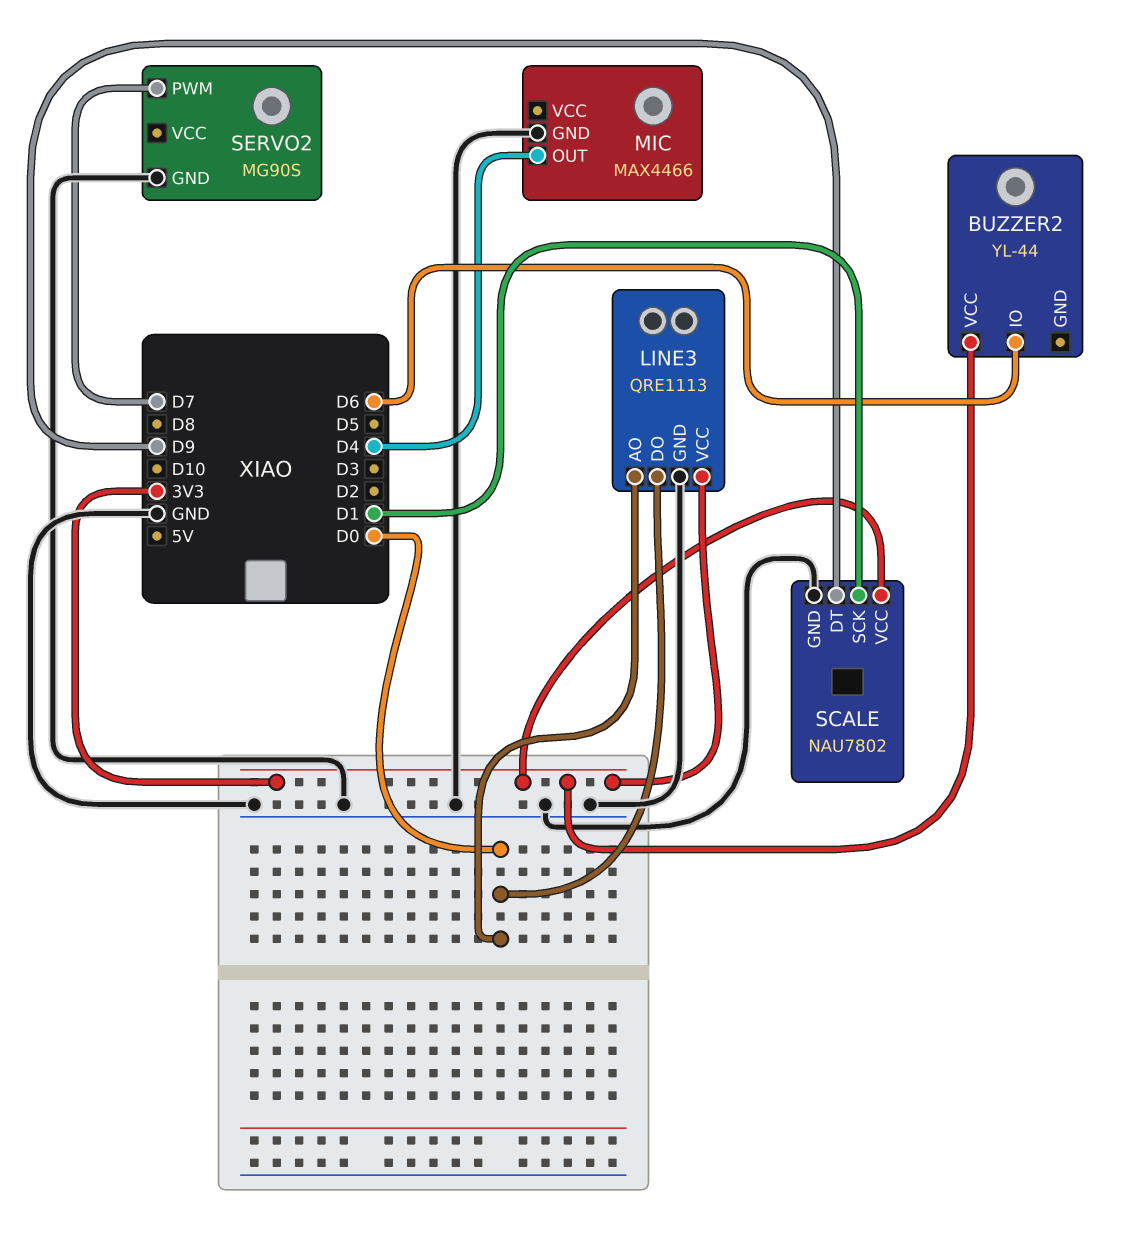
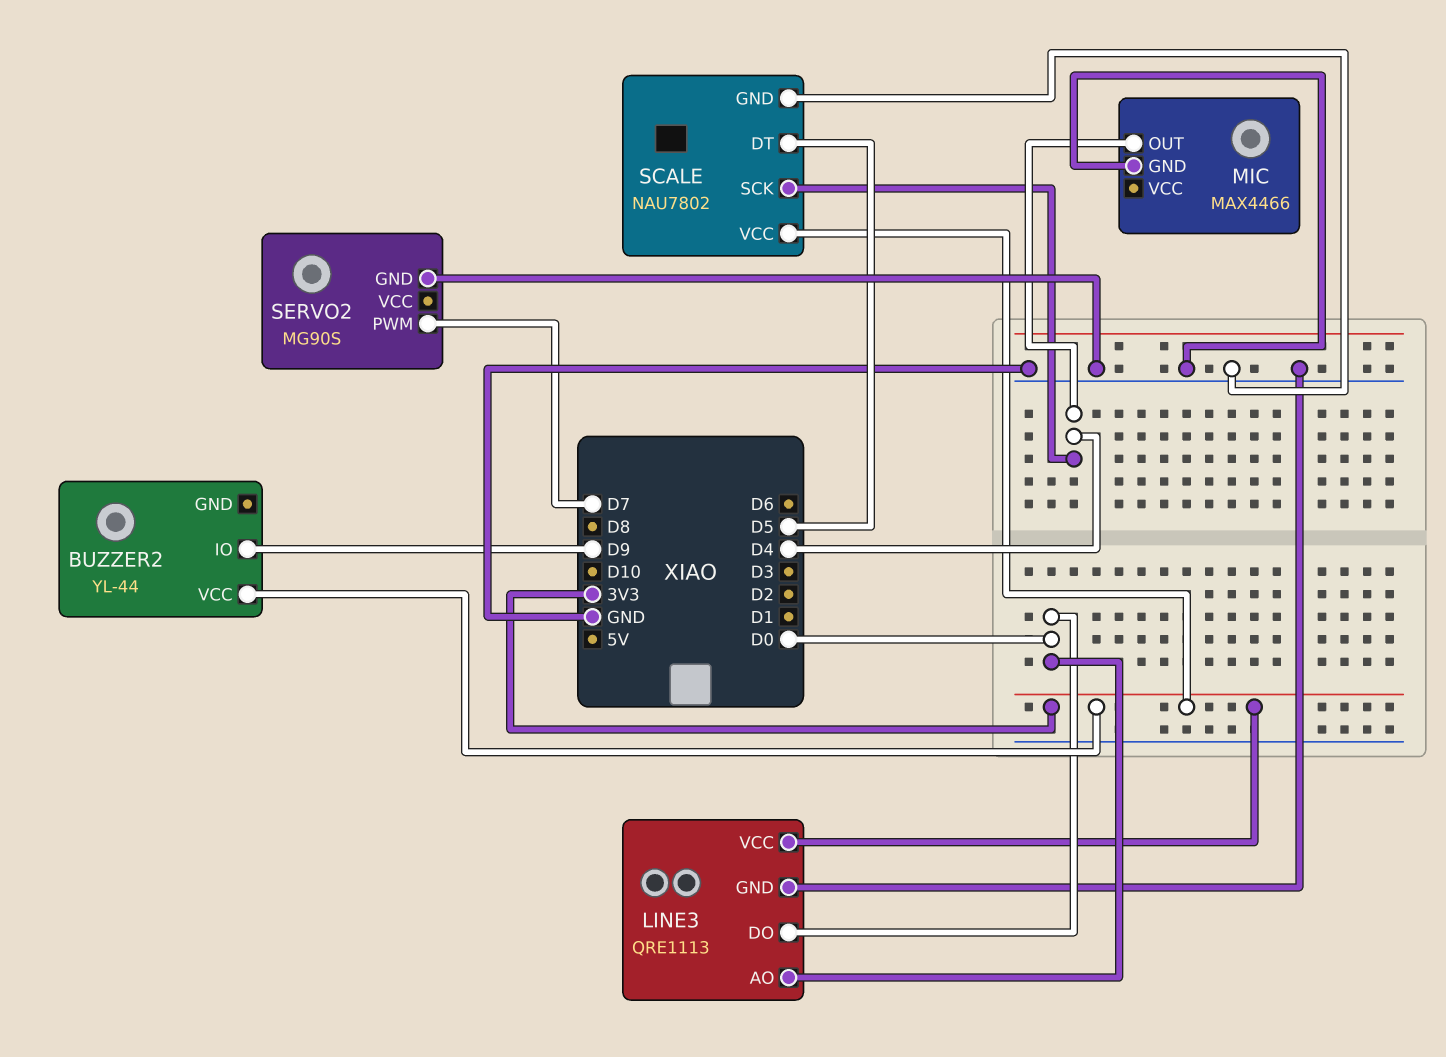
BUZZER2 pin IO: D6 -> D9
SCALE pin DT: D9 -> D5
SCALE pin SCK: D1 -> D4

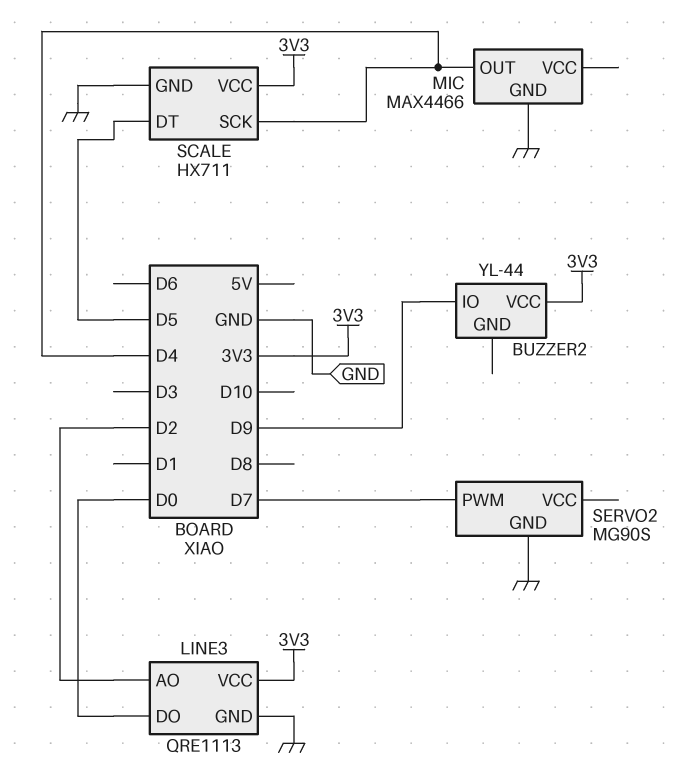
LINE3 pin AO: D0 -> D2
SCALE: NAU7802 -> HX711

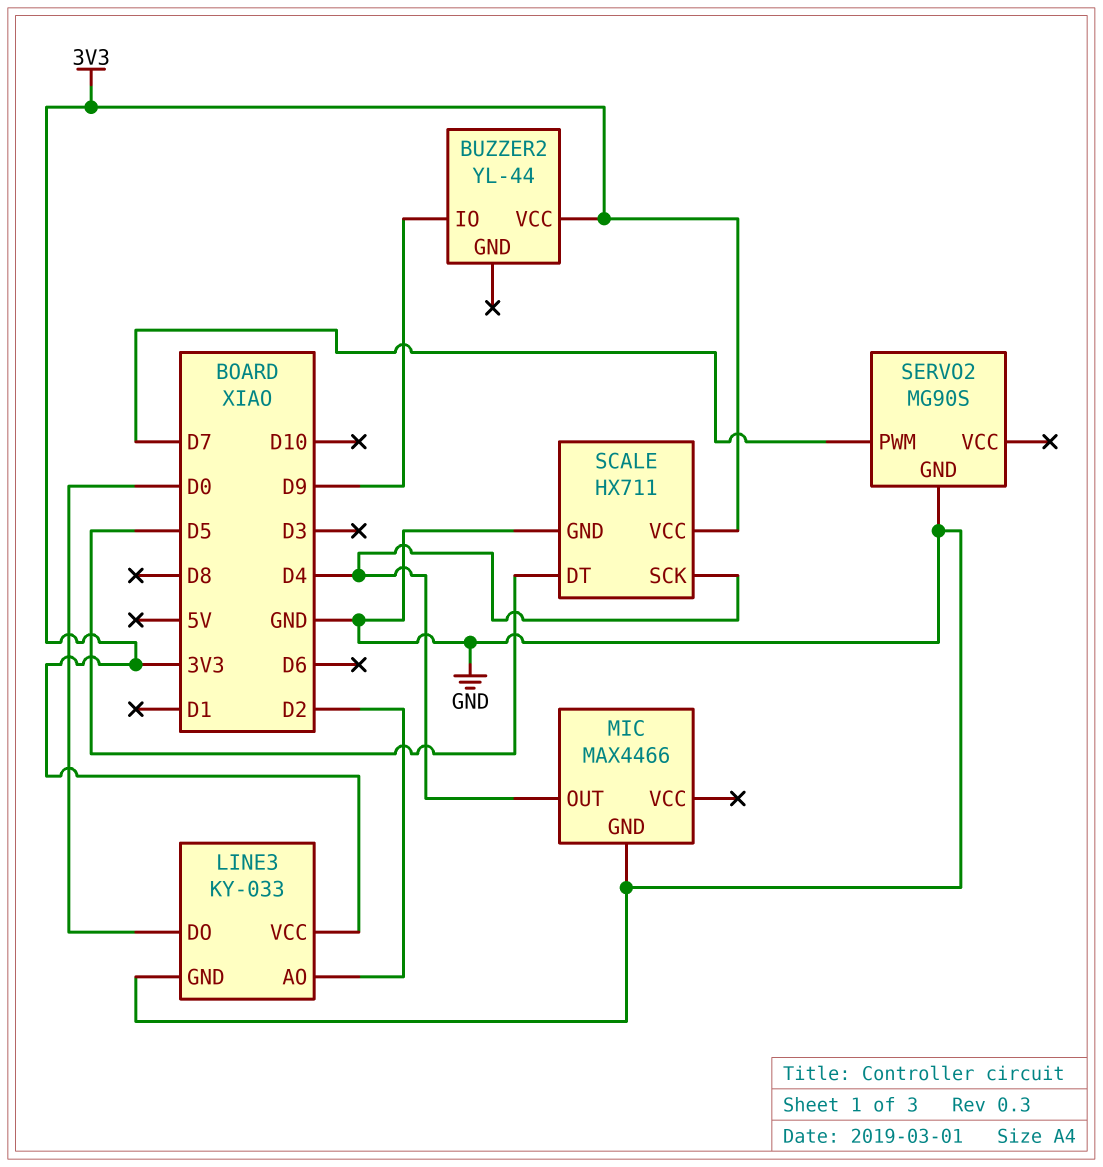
LINE3: QRE1113 -> KY-033

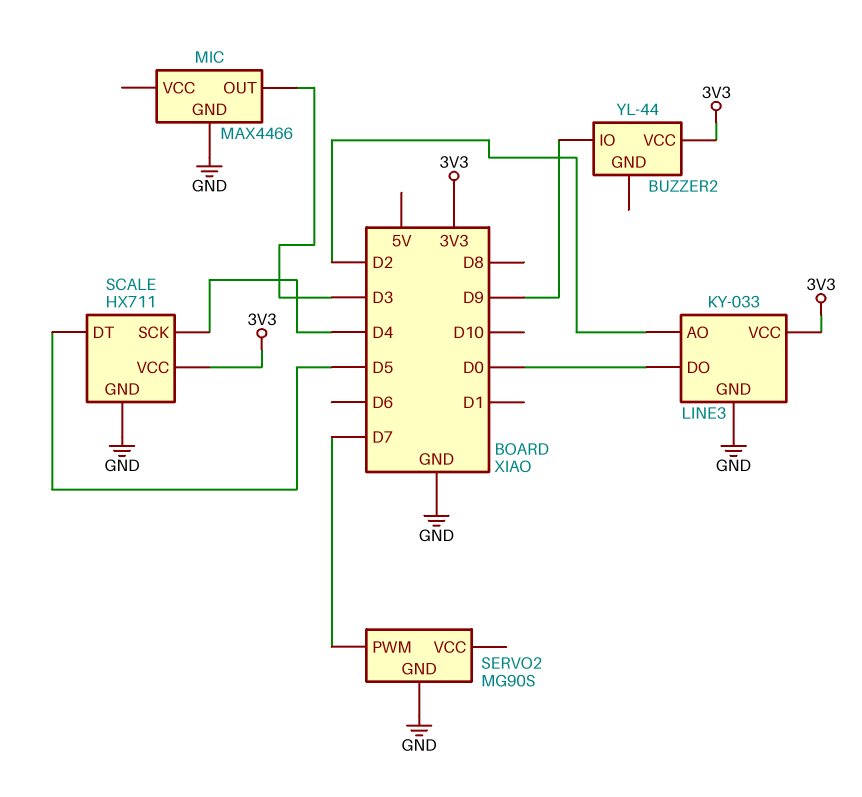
MIC pin OUT: D4 -> D3

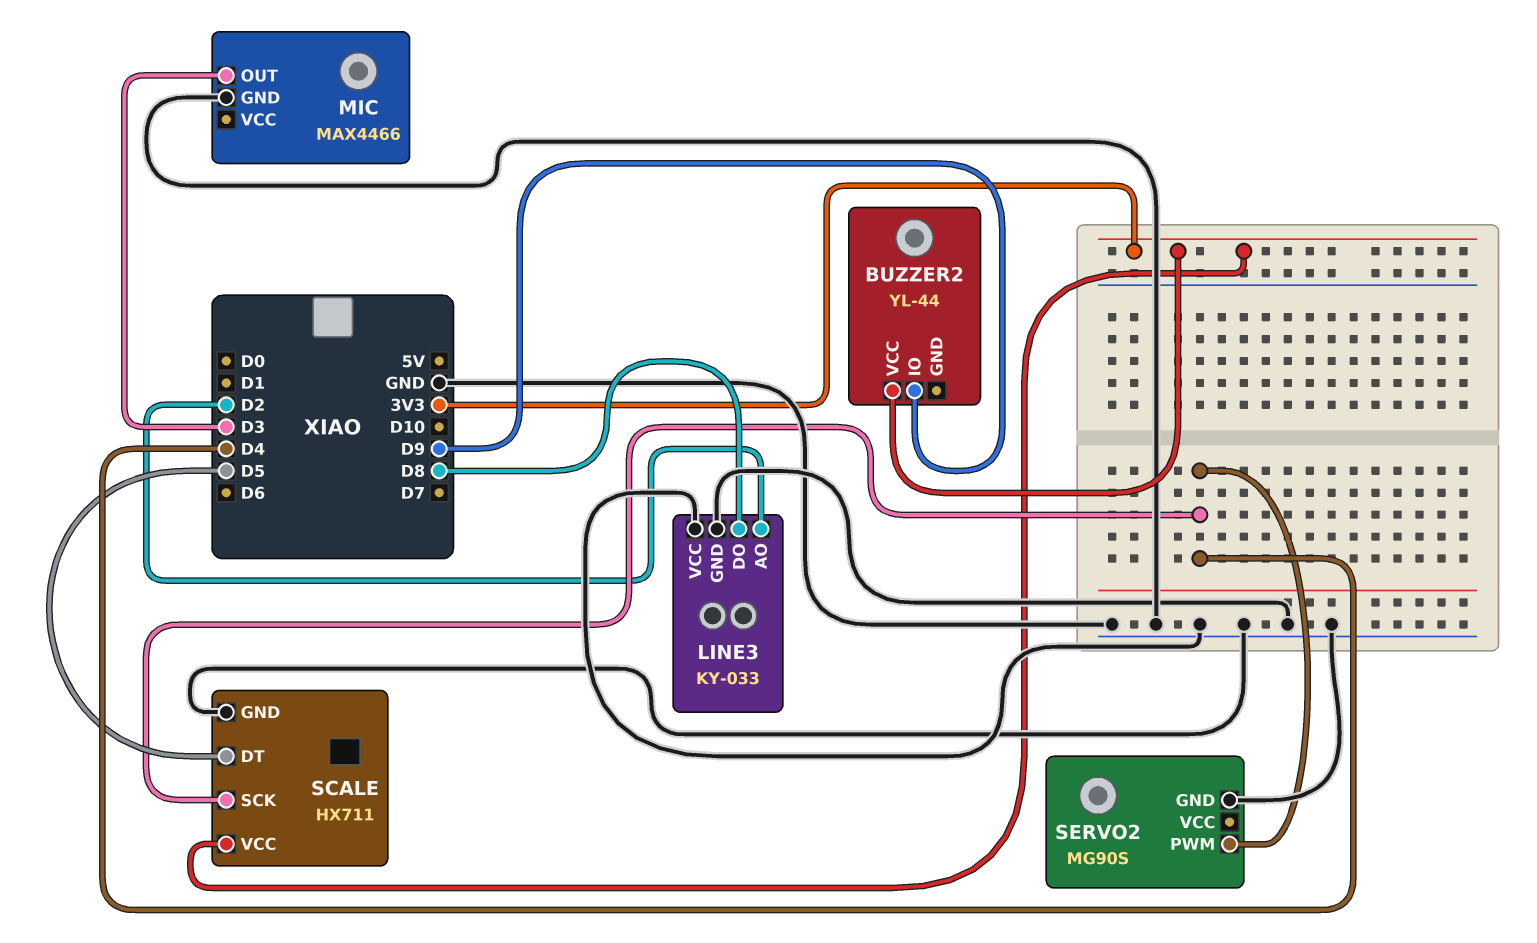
LINE3 pin DO: D0 -> D8
LINE3 pin VCC: 3V3 -> GND
SERVO2 pin PWM: D7 -> D4

